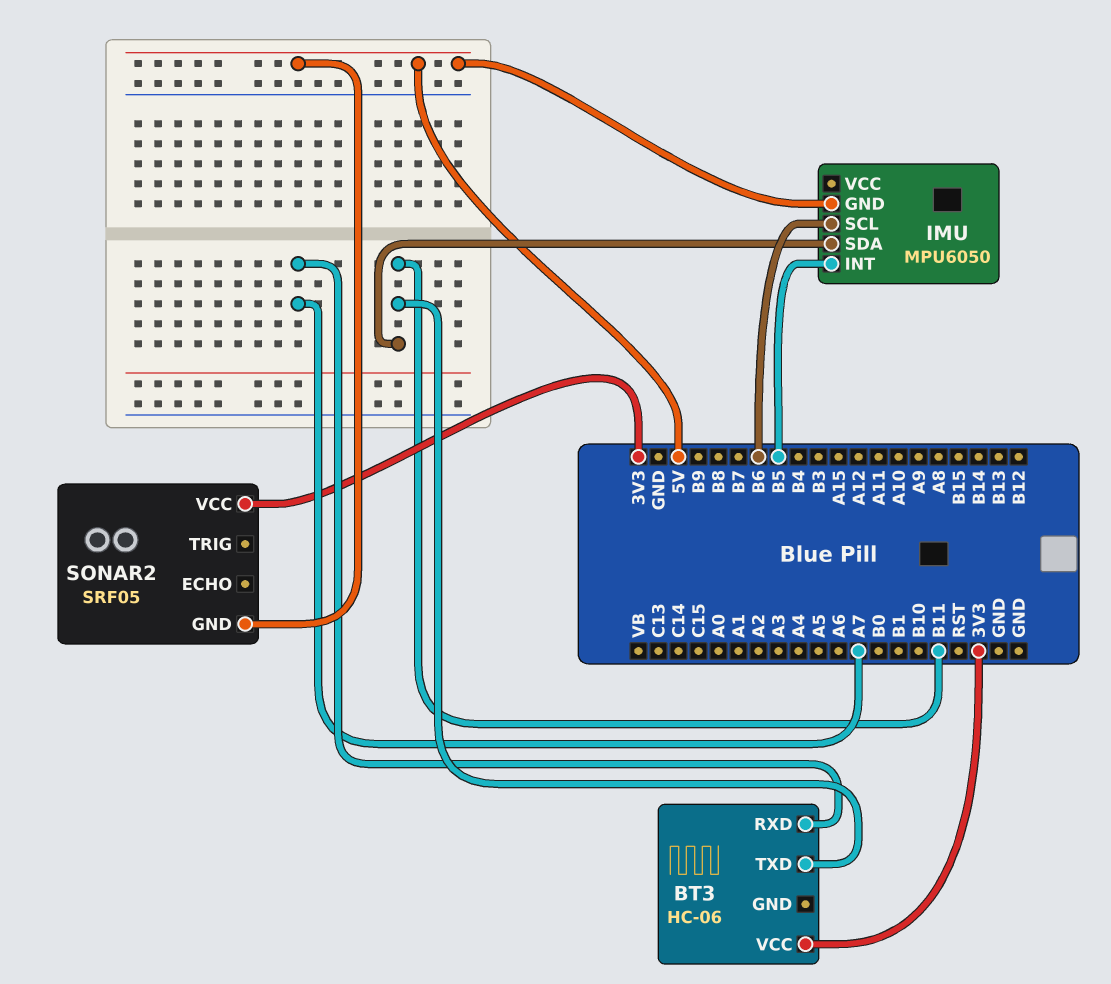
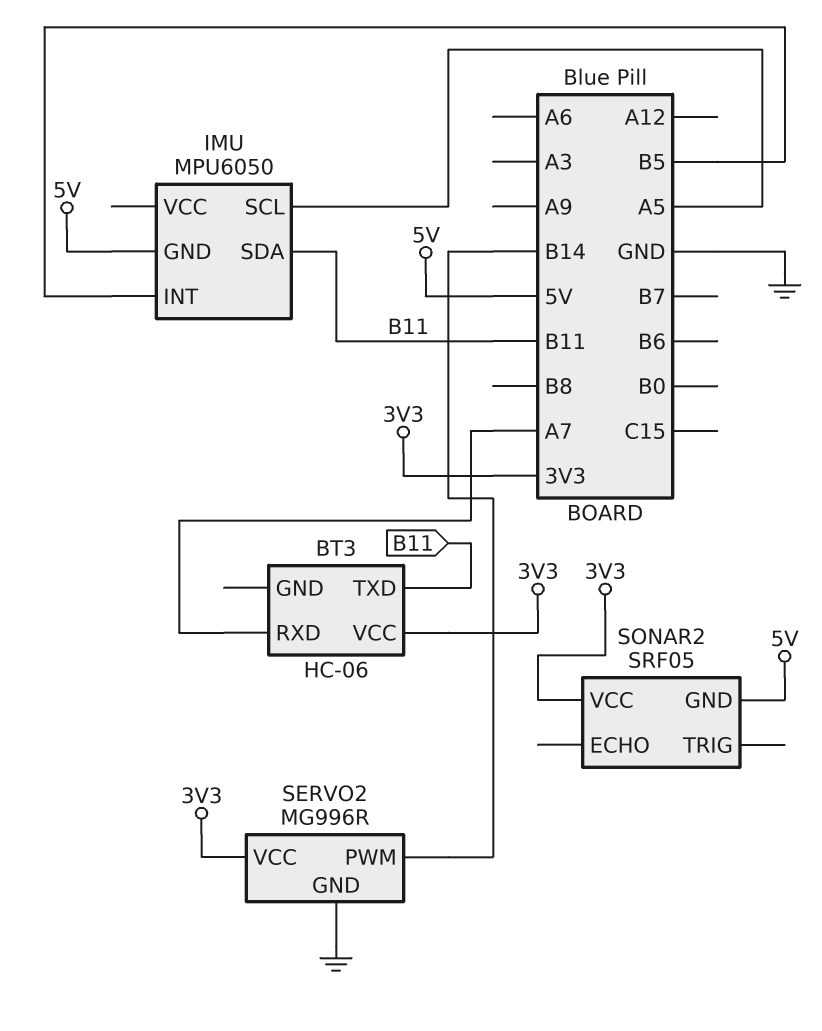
IMU pin SCL: B6 -> A5
SERVO2: none -> MG996R
SERVO2 pin GND: none -> GND
SERVO2 pin PWM: none -> B14
SERVO2 pin VCC: none -> 3V3

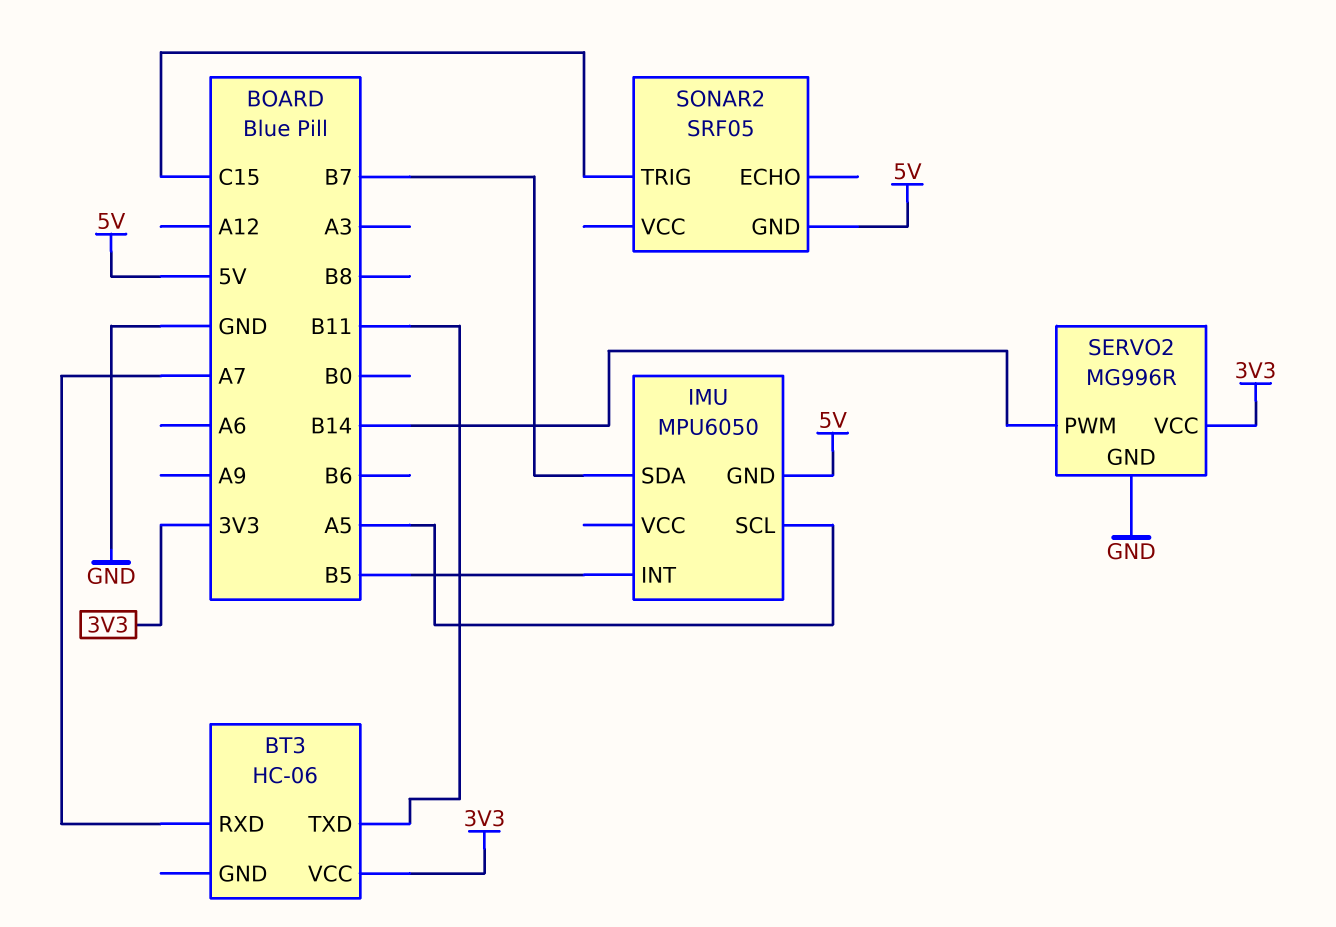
IMU pin SDA: B11 -> B7
SONAR2 pin TRIG: none -> C15
SONAR2 pin VCC: 3V3 -> none

